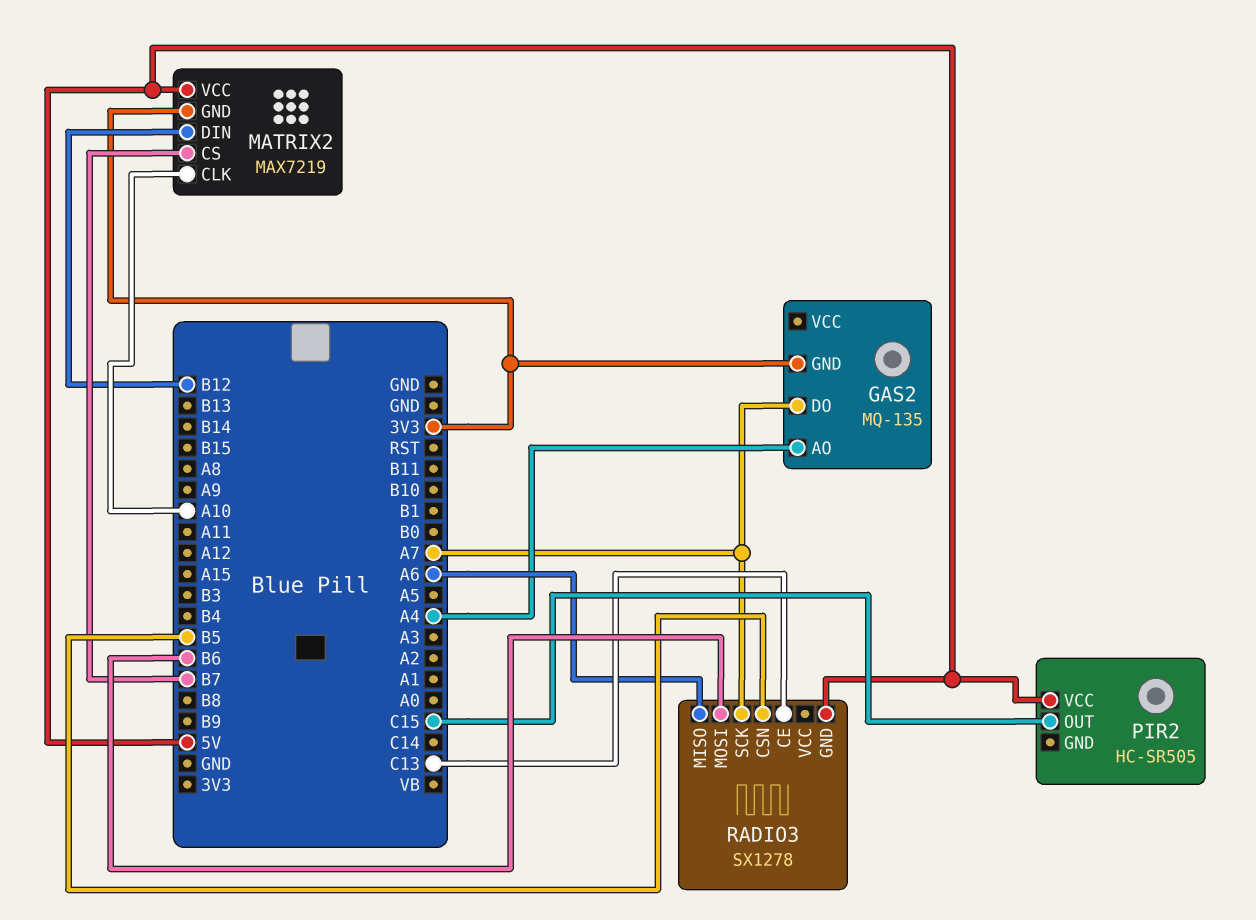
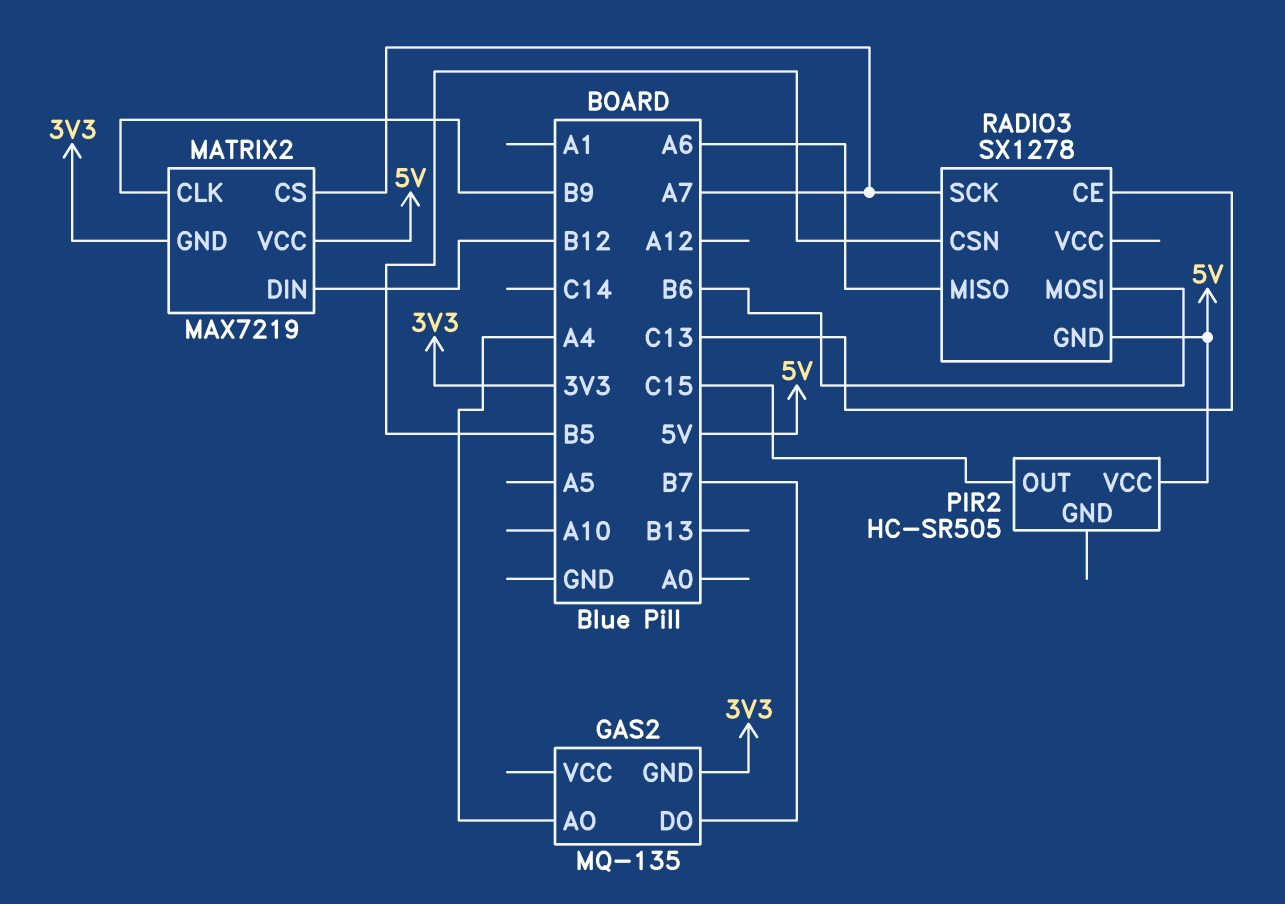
GAS2 pin DO: A7 -> B7
MATRIX2 pin CLK: A10 -> B9
MATRIX2 pin CS: B7 -> A7

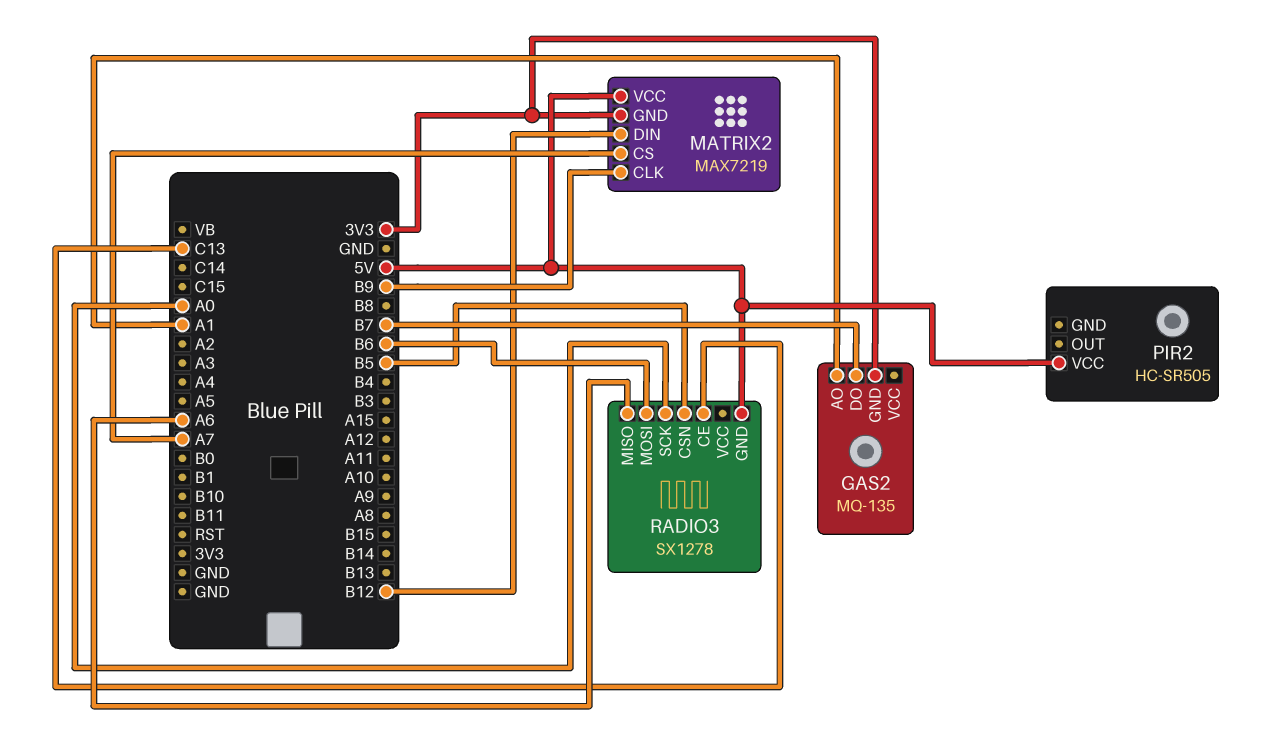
GAS2 pin AO: A4 -> A1
PIR2 pin OUT: C15 -> none
RADIO3 pin SCK: A7 -> A0

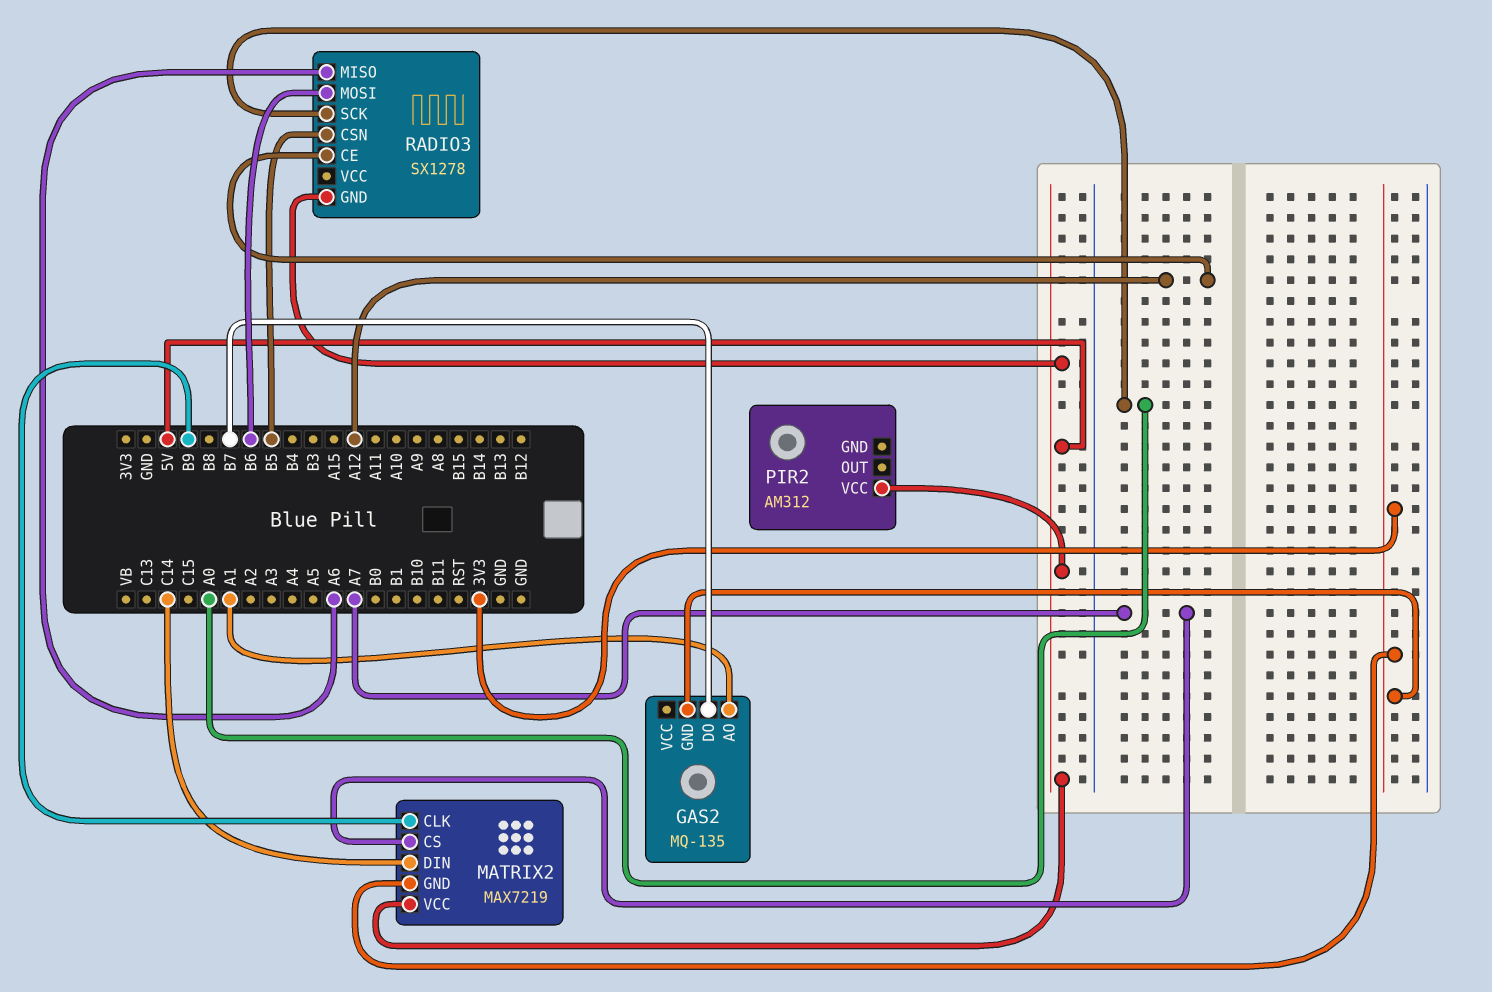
MATRIX2 pin DIN: B12 -> C14
PIR2: HC-SR505 -> AM312
RADIO3 pin CE: C13 -> A12

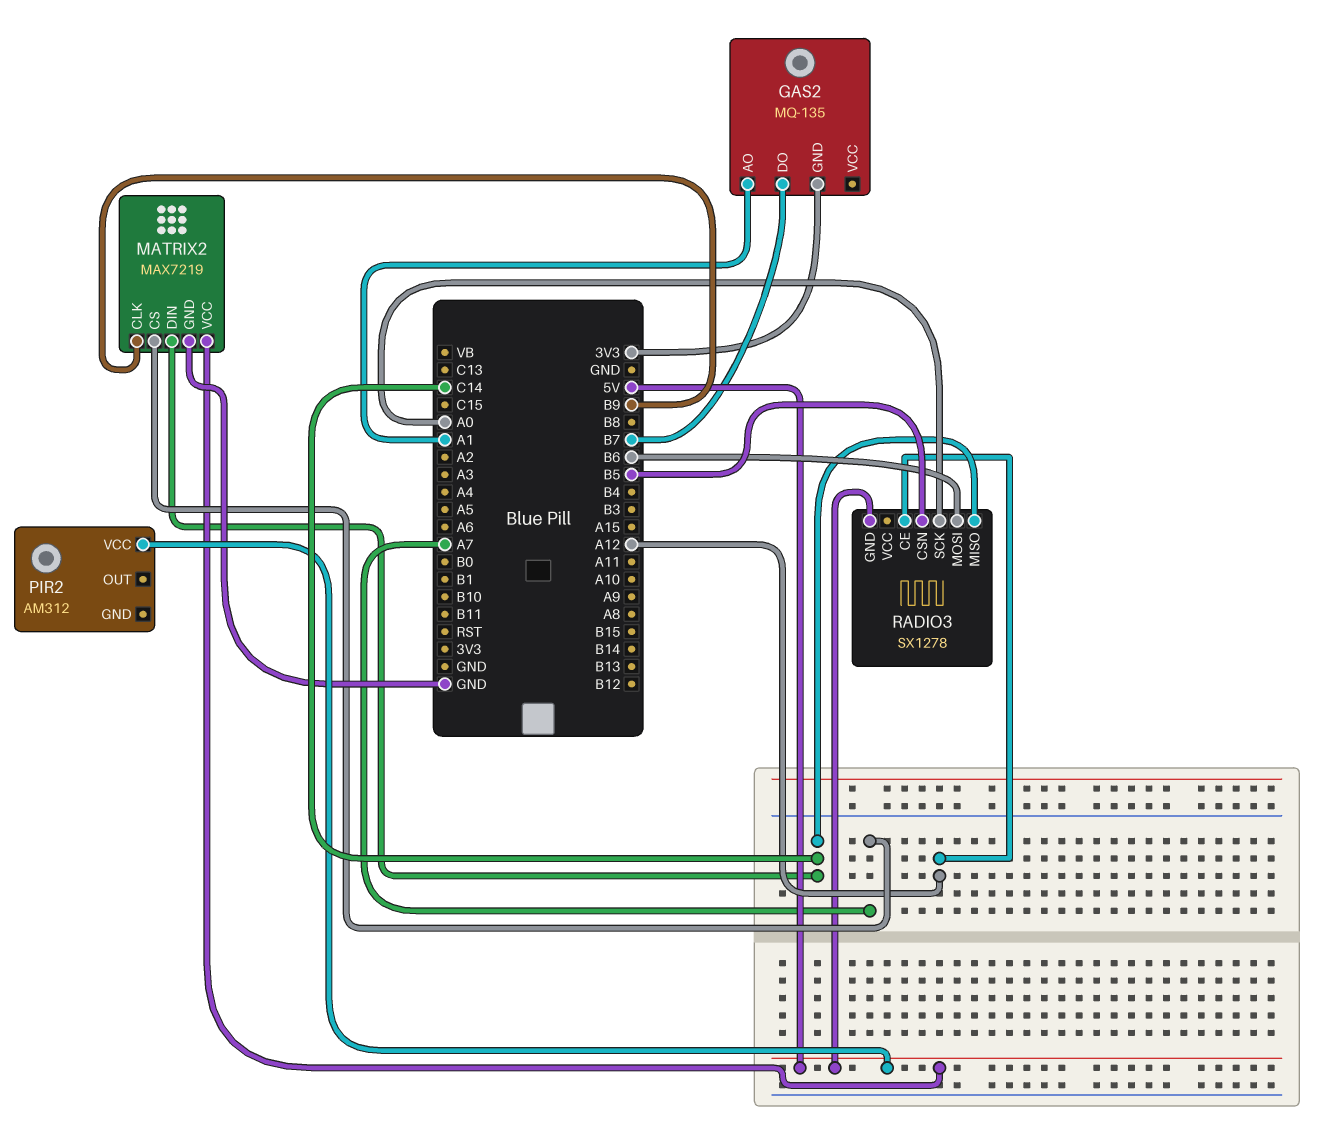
MATRIX2 pin GND: 3V3 -> GND
RADIO3 pin MISO: A6 -> C14

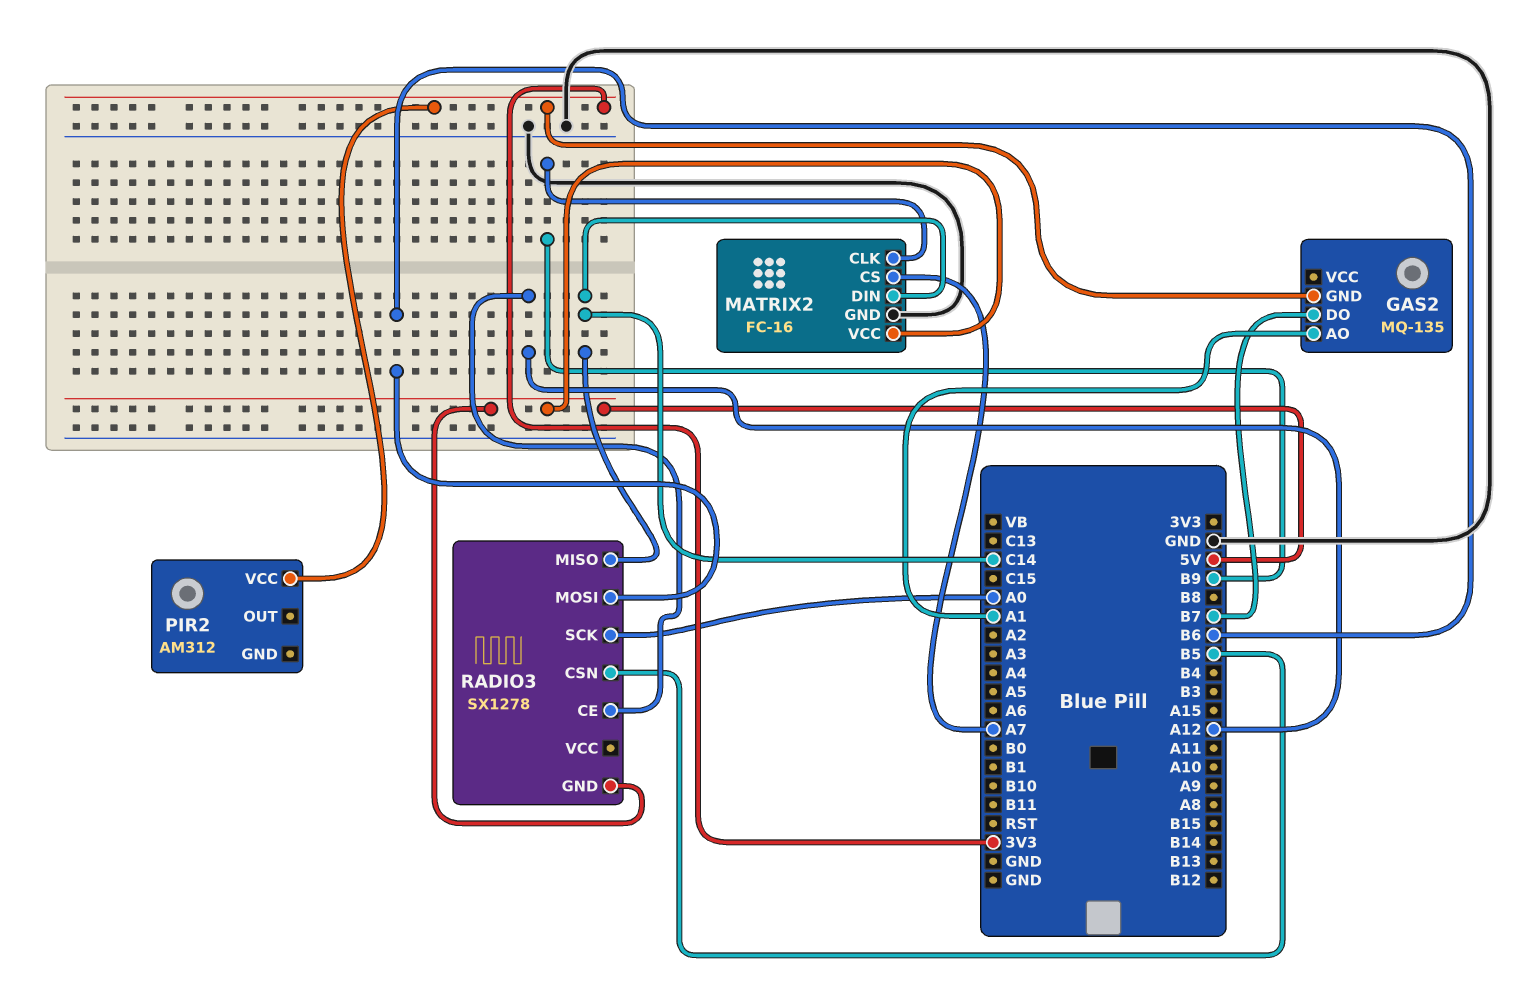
MATRIX2: MAX7219 -> FC-16
PIR2 pin VCC: 5V -> 3V3

